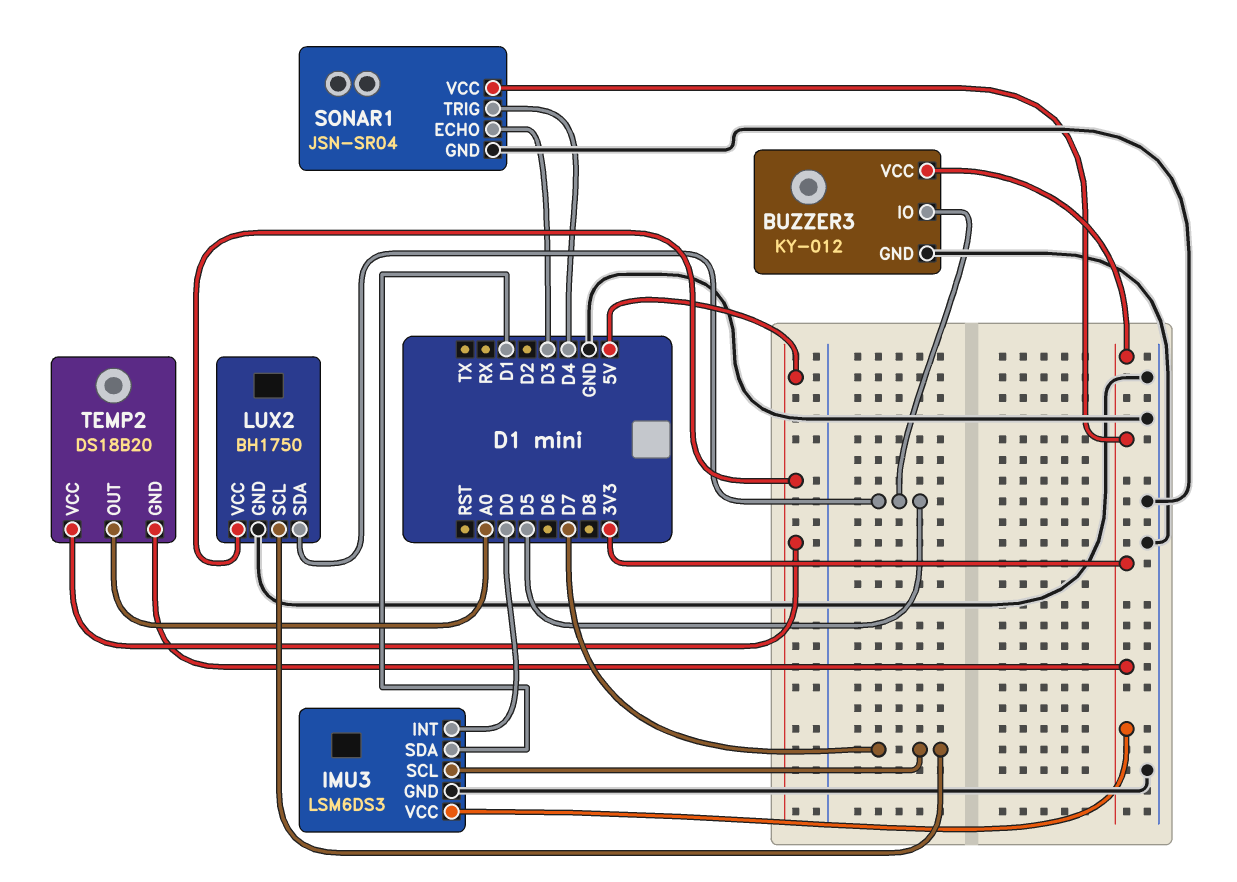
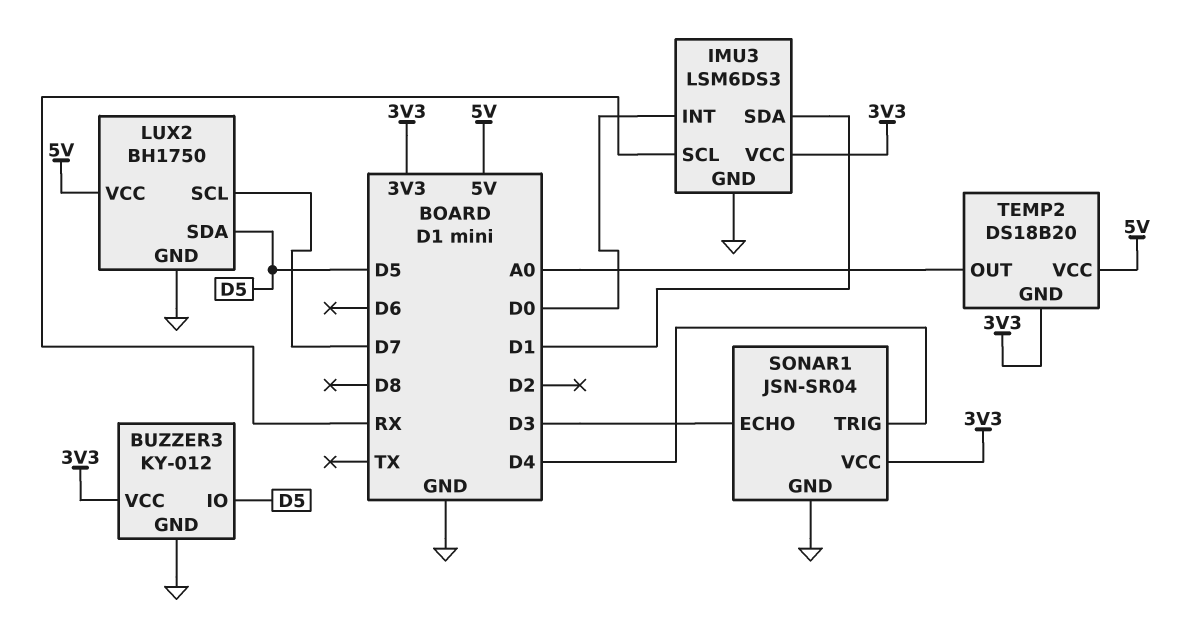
IMU3 pin SCL: D7 -> RX

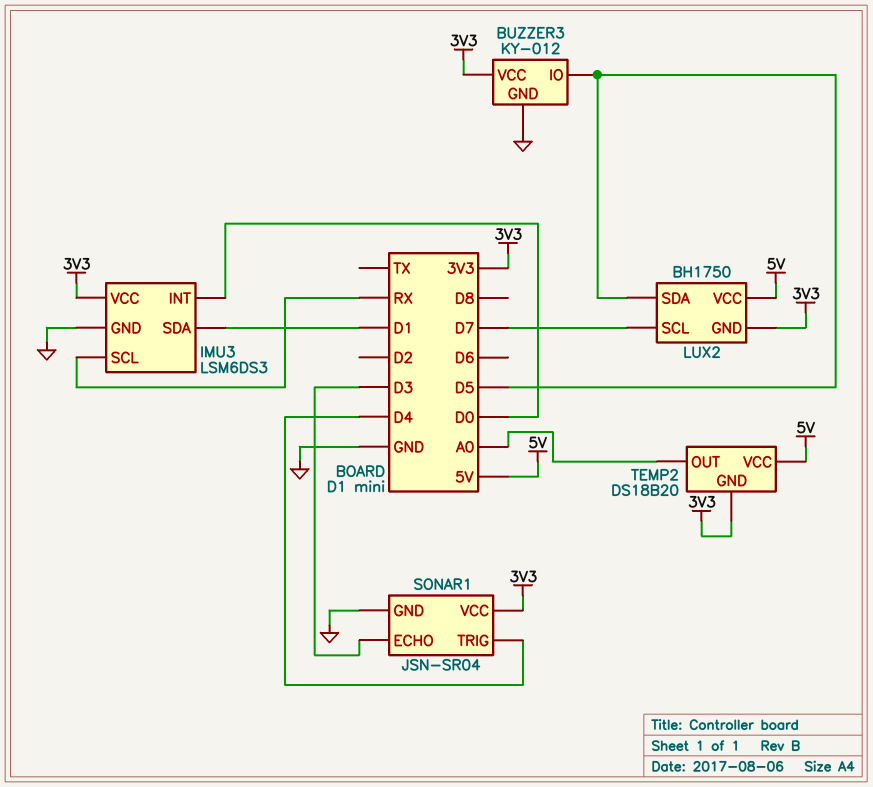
LUX2 pin GND: GND -> 3V3

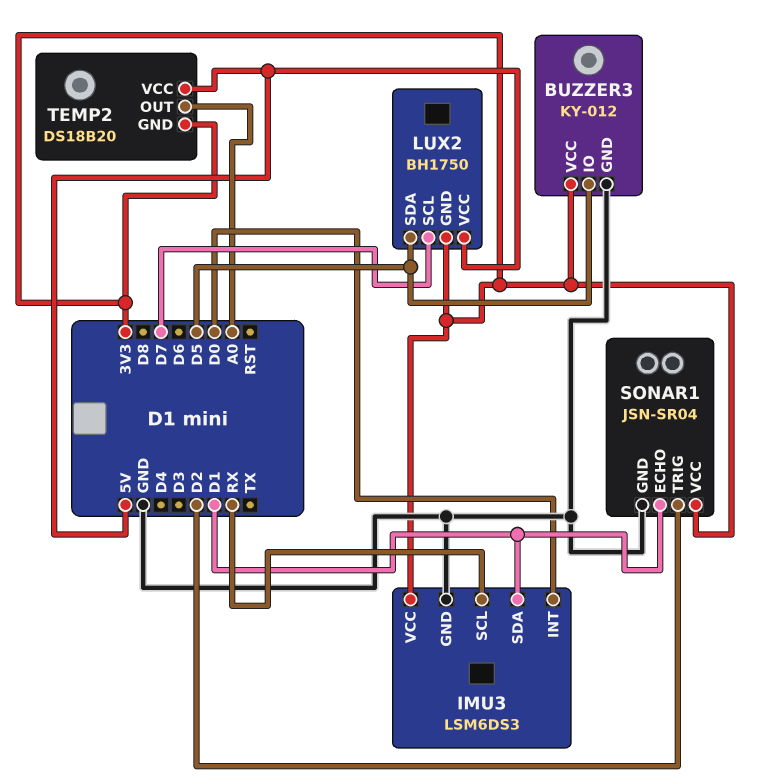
SONAR1 pin ECHO: D3 -> D1
SONAR1 pin TRIG: D4 -> D2

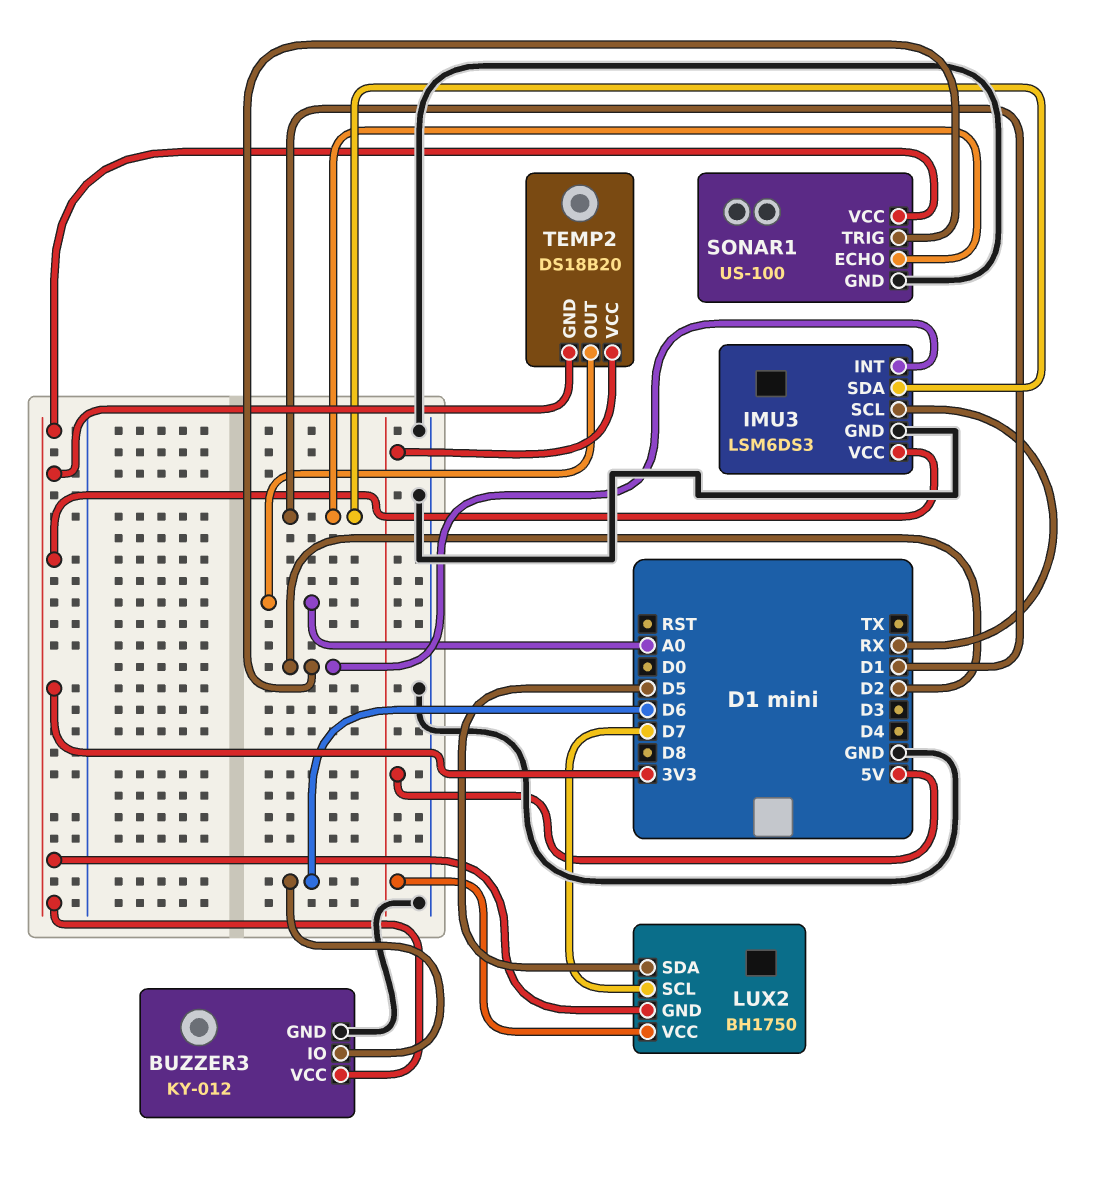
BUZZER3 pin IO: D5 -> D6
IMU3 pin INT: D0 -> D2
SONAR1: JSN-SR04 -> US-100

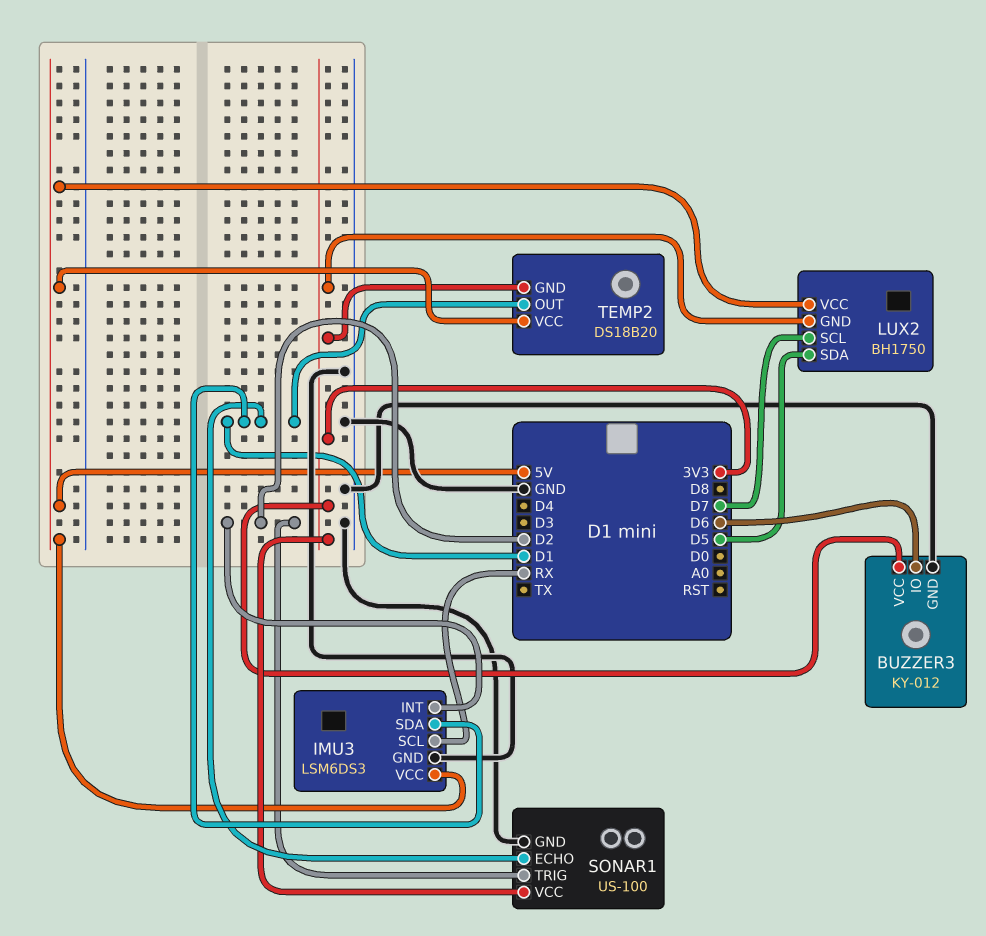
IMU3 pin VCC: 3V3 -> 5V
TEMP2 pin OUT: A0 -> D1

